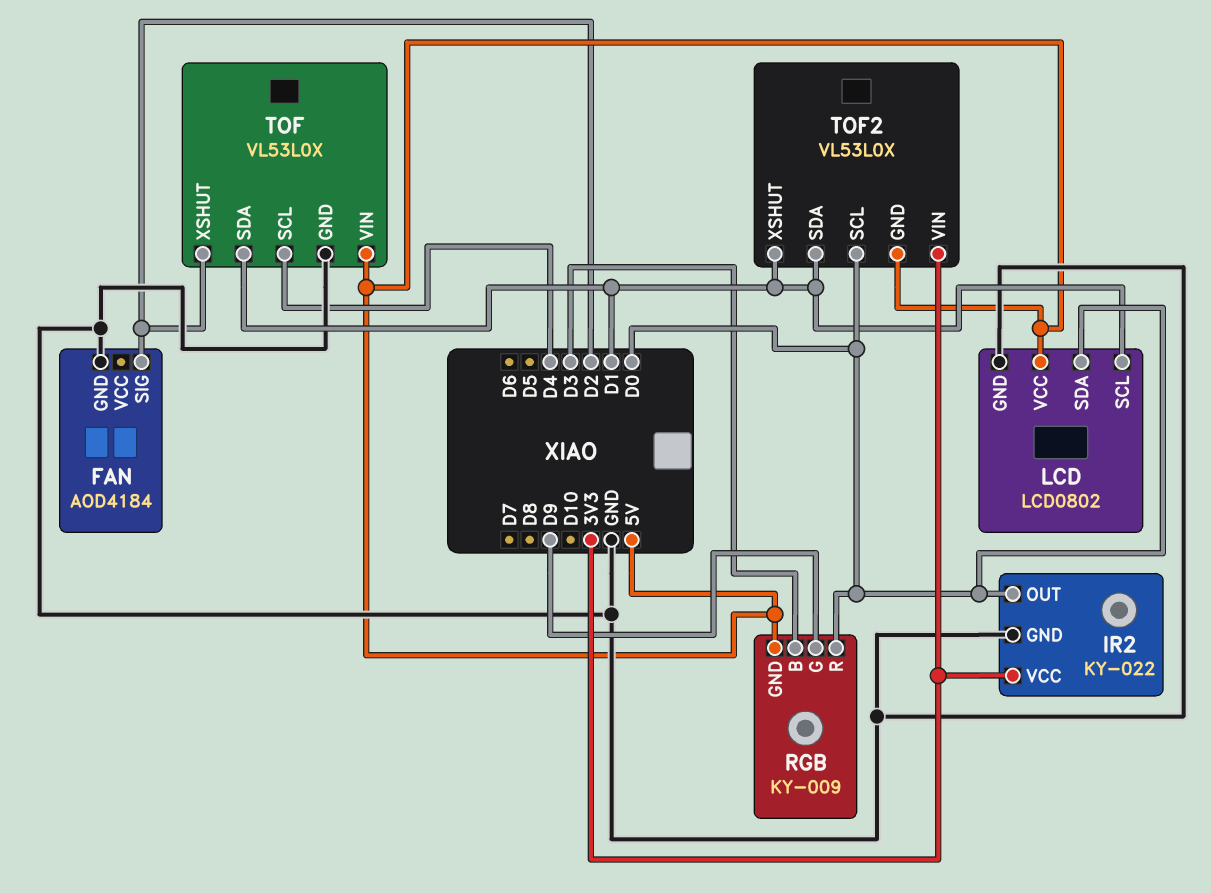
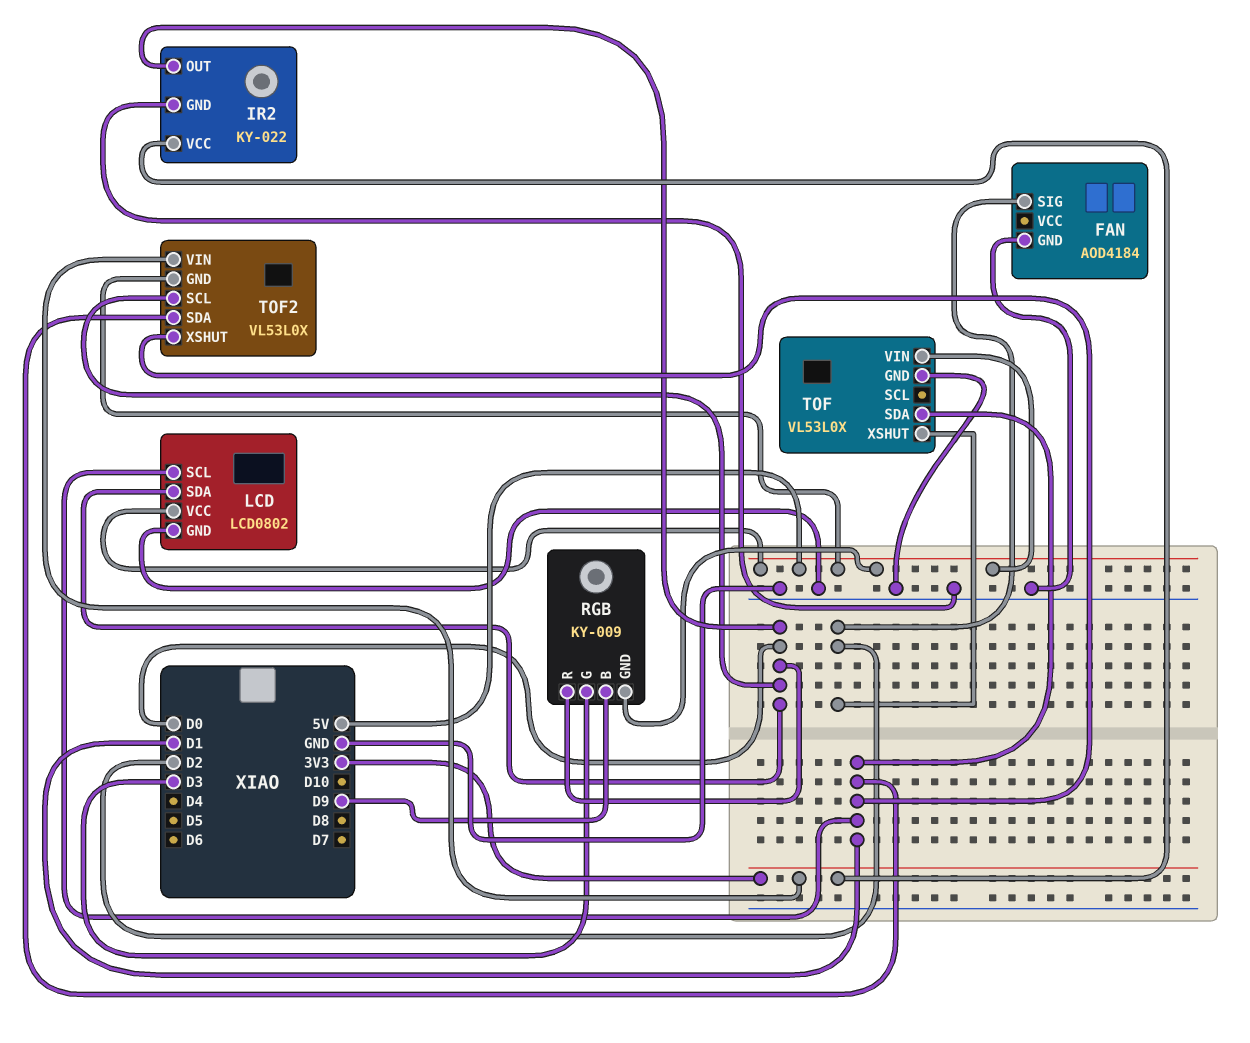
RGB pin B: D3 -> D9
RGB pin G: D9 -> D3
TOF pin SCL: D4 -> none

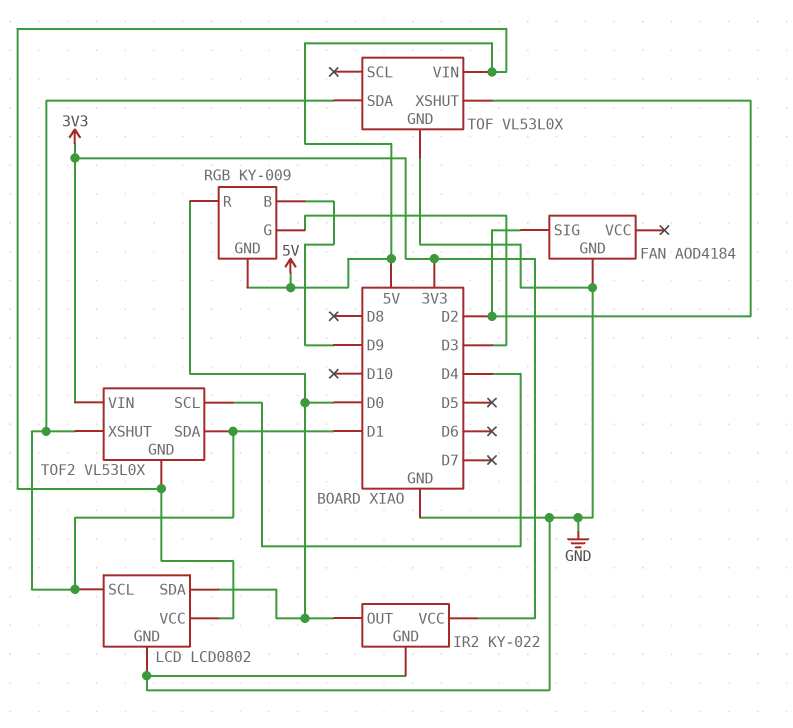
TOF2 pin SCL: D0 -> D4

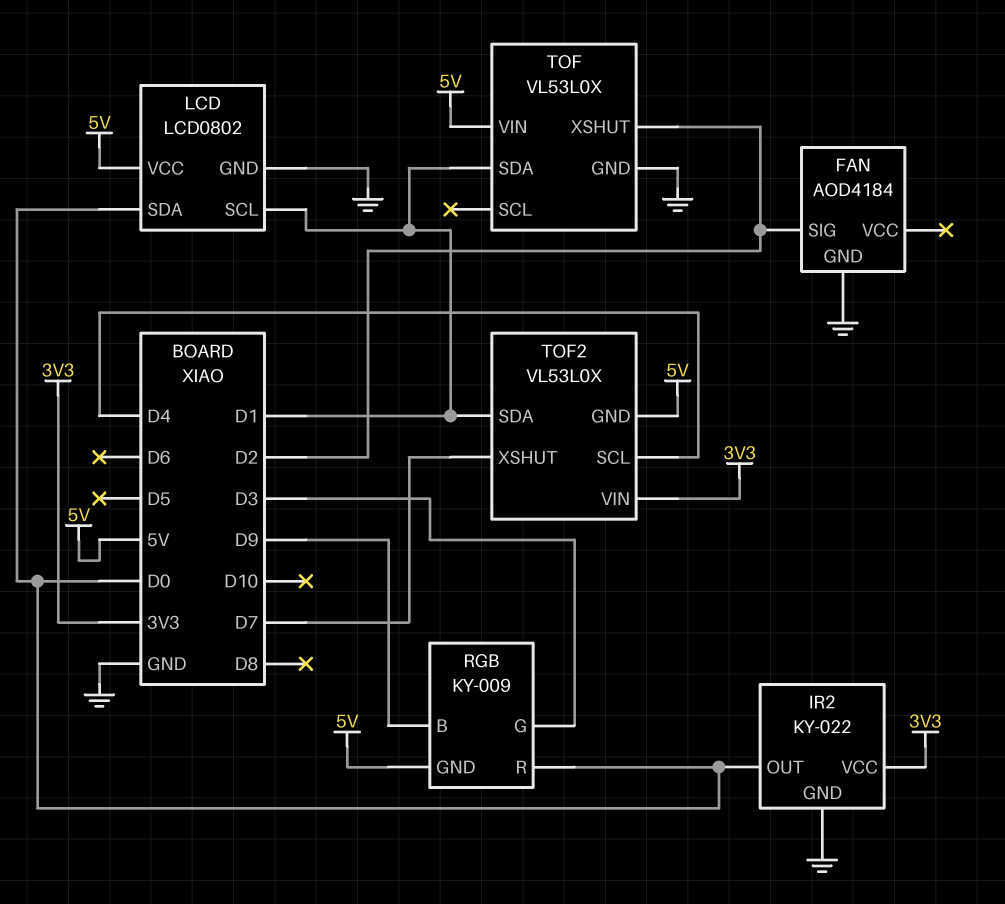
TOF2 pin XSHUT: D1 -> D7

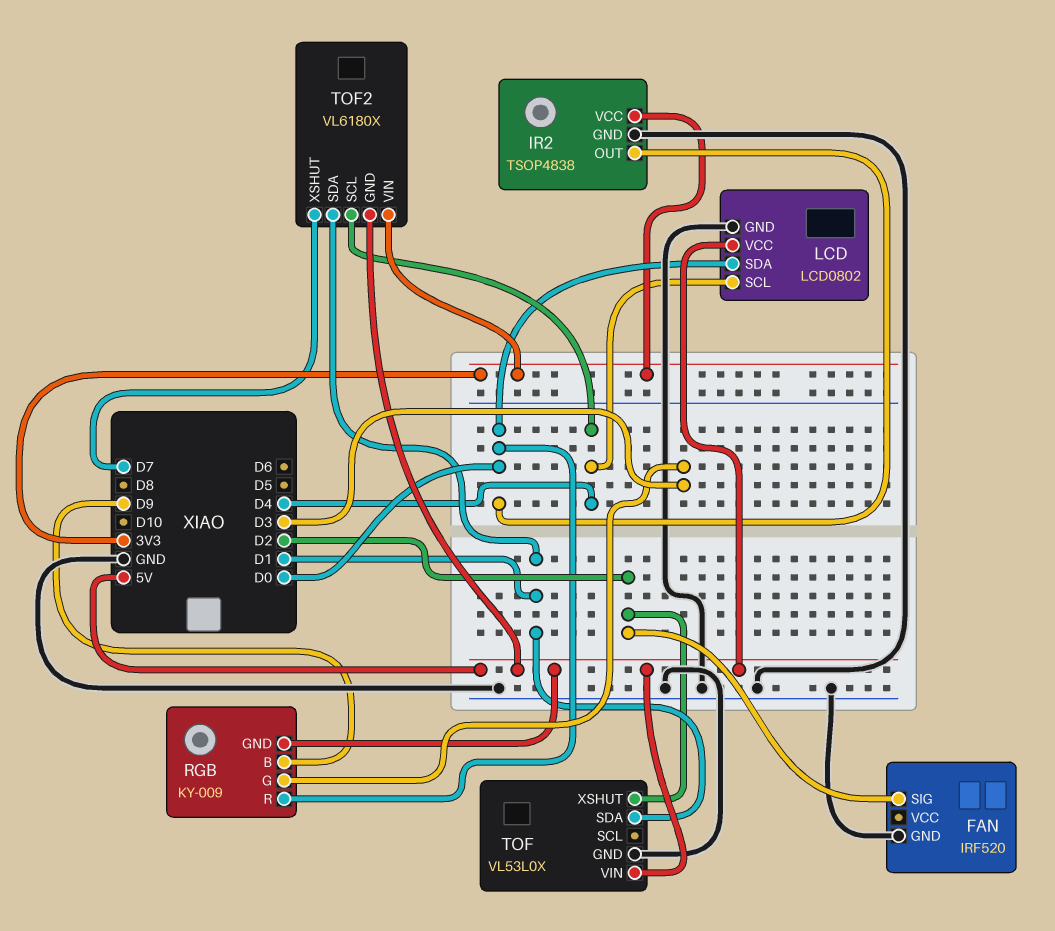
FAN: AOD4184 -> IRF520
IR2: KY-022 -> TSOP4838
LCD pin SCL: D1 -> D4
TOF2: VL53L0X -> VL6180X

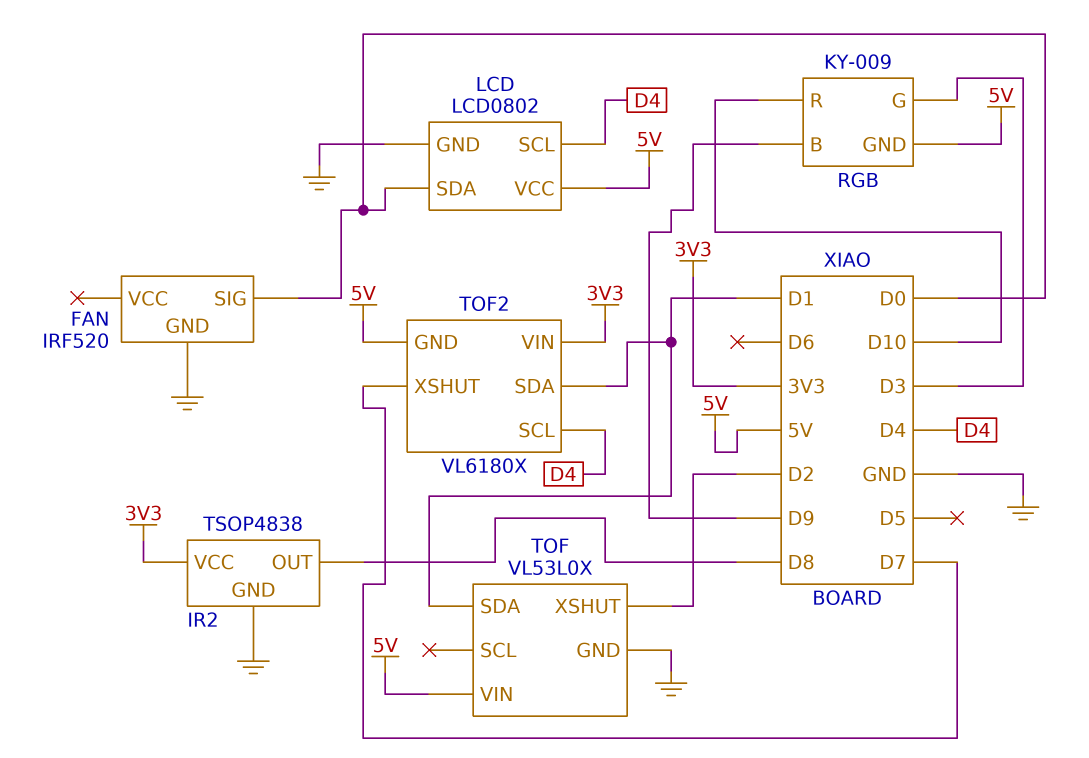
FAN pin SIG: D2 -> D0
IR2 pin OUT: D0 -> D8
RGB pin R: D0 -> D10

